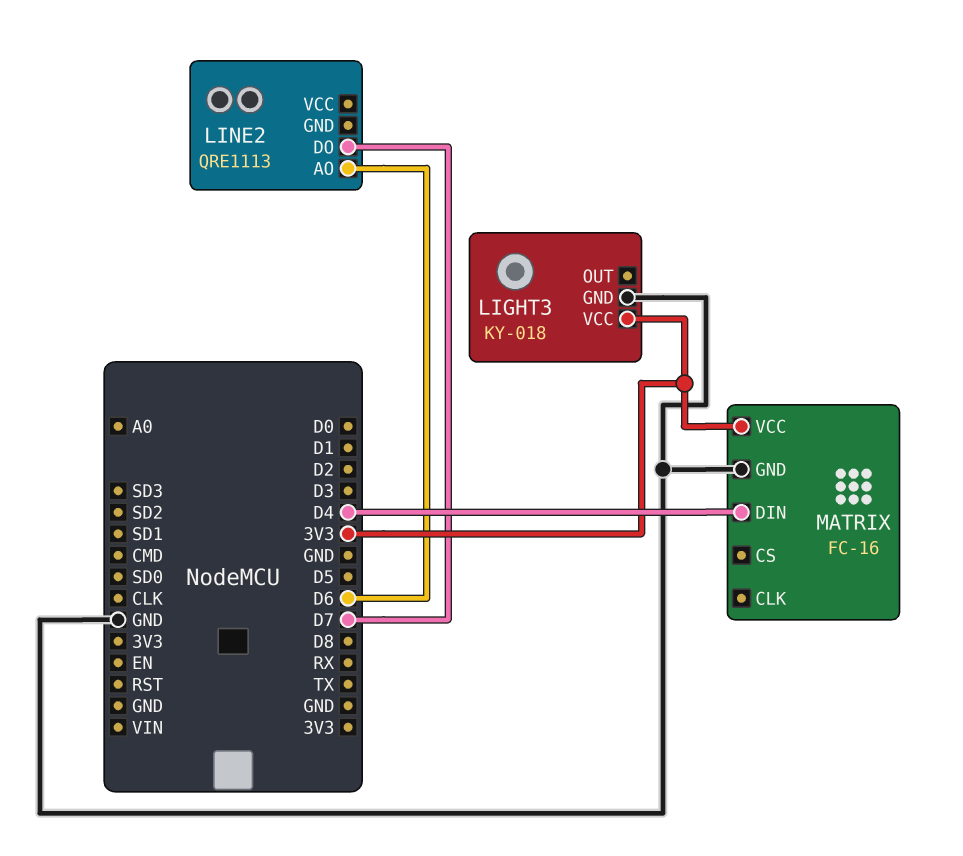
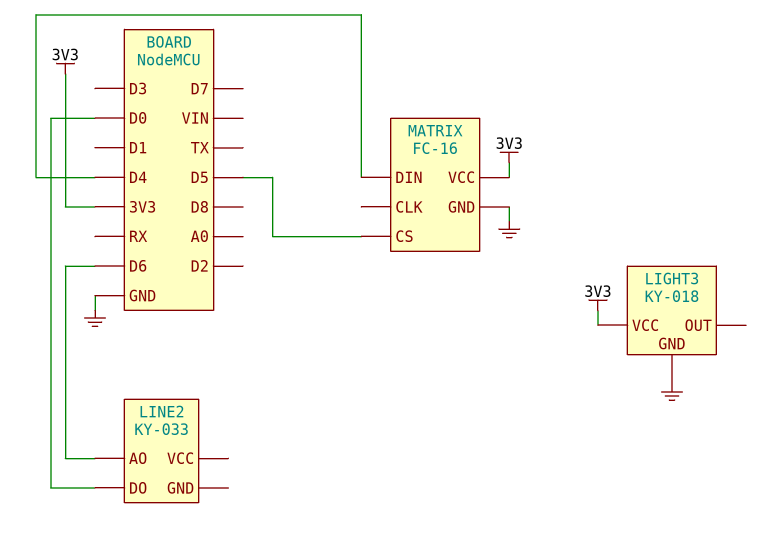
LINE2: QRE1113 -> KY-033
LINE2 pin DO: D7 -> D0
MATRIX pin CS: none -> D5

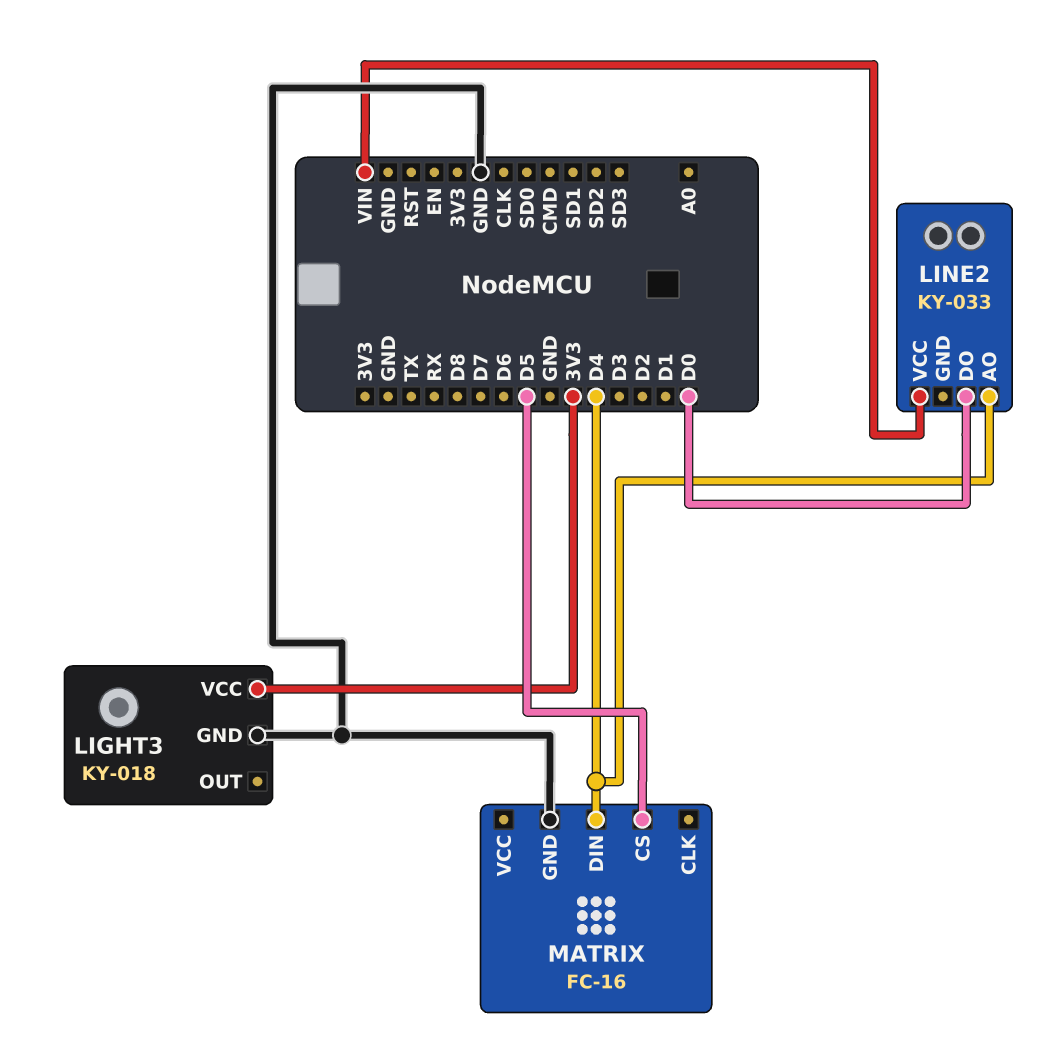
LINE2 pin AO: D6 -> D4
LINE2 pin VCC: none -> VIN
MATRIX pin VCC: 3V3 -> none

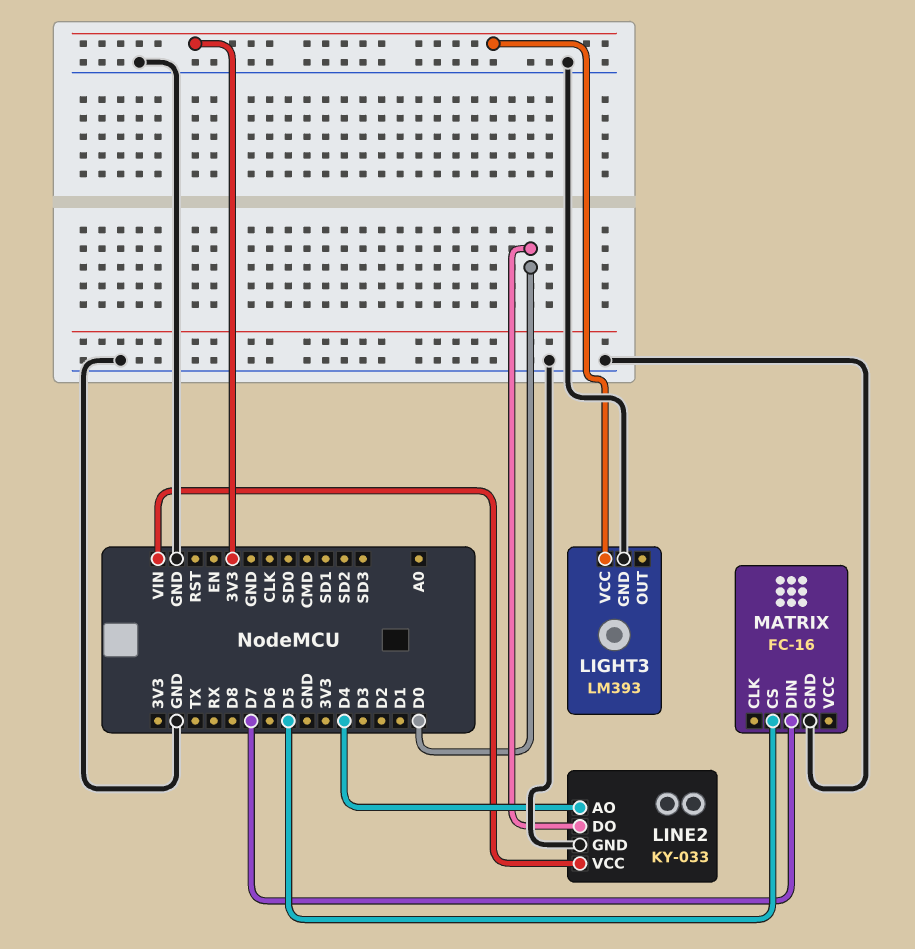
LIGHT3: KY-018 -> LM393
LINE2 pin GND: none -> GND
MATRIX pin DIN: D4 -> D7

